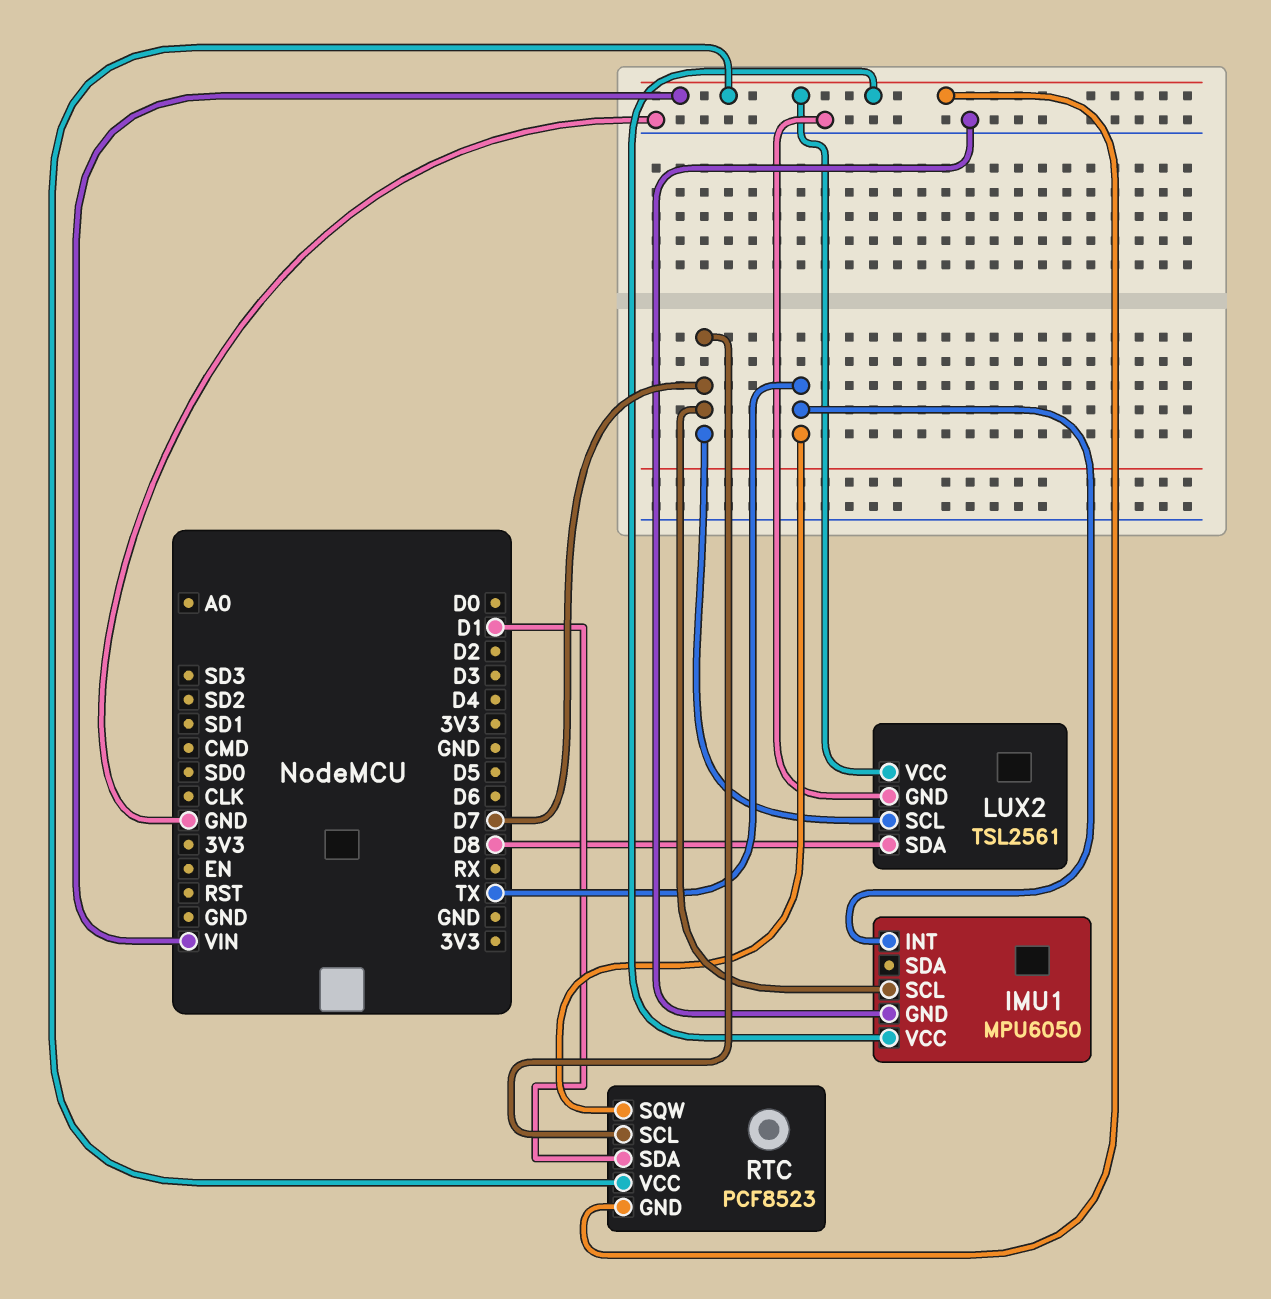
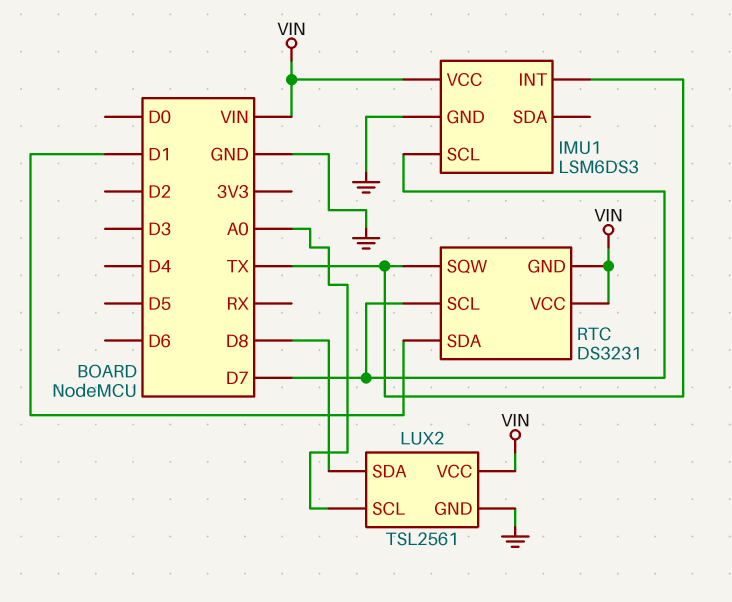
IMU1: MPU6050 -> LSM6DS3
LUX2 pin SCL: D7 -> A0
RTC: PCF8523 -> DS3231

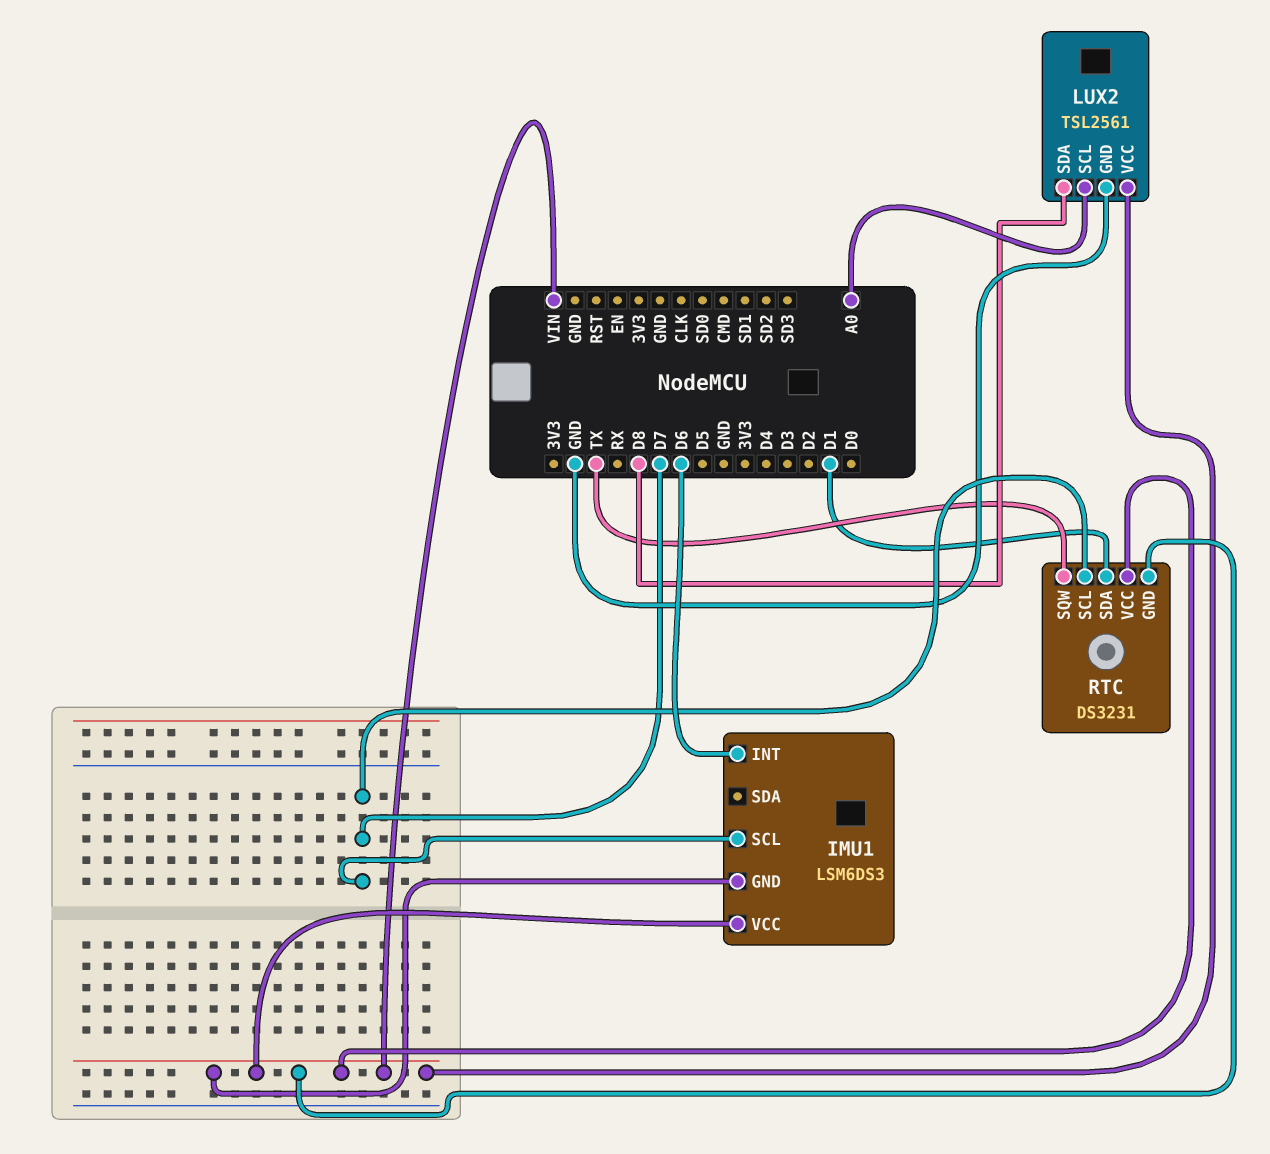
IMU1 pin GND: GND -> VIN
IMU1 pin INT: TX -> D6

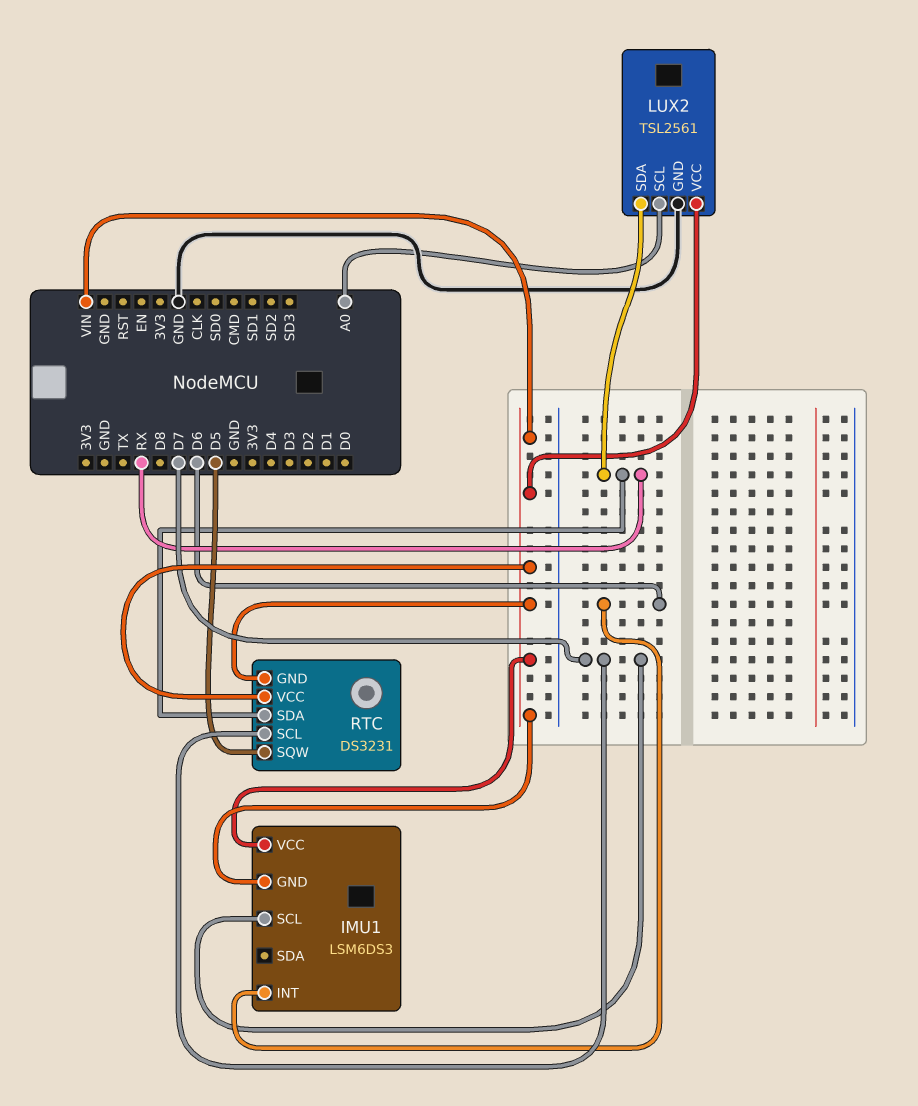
LUX2 pin SDA: D8 -> RX
RTC pin SDA: D1 -> RX
RTC pin SQW: TX -> D5

